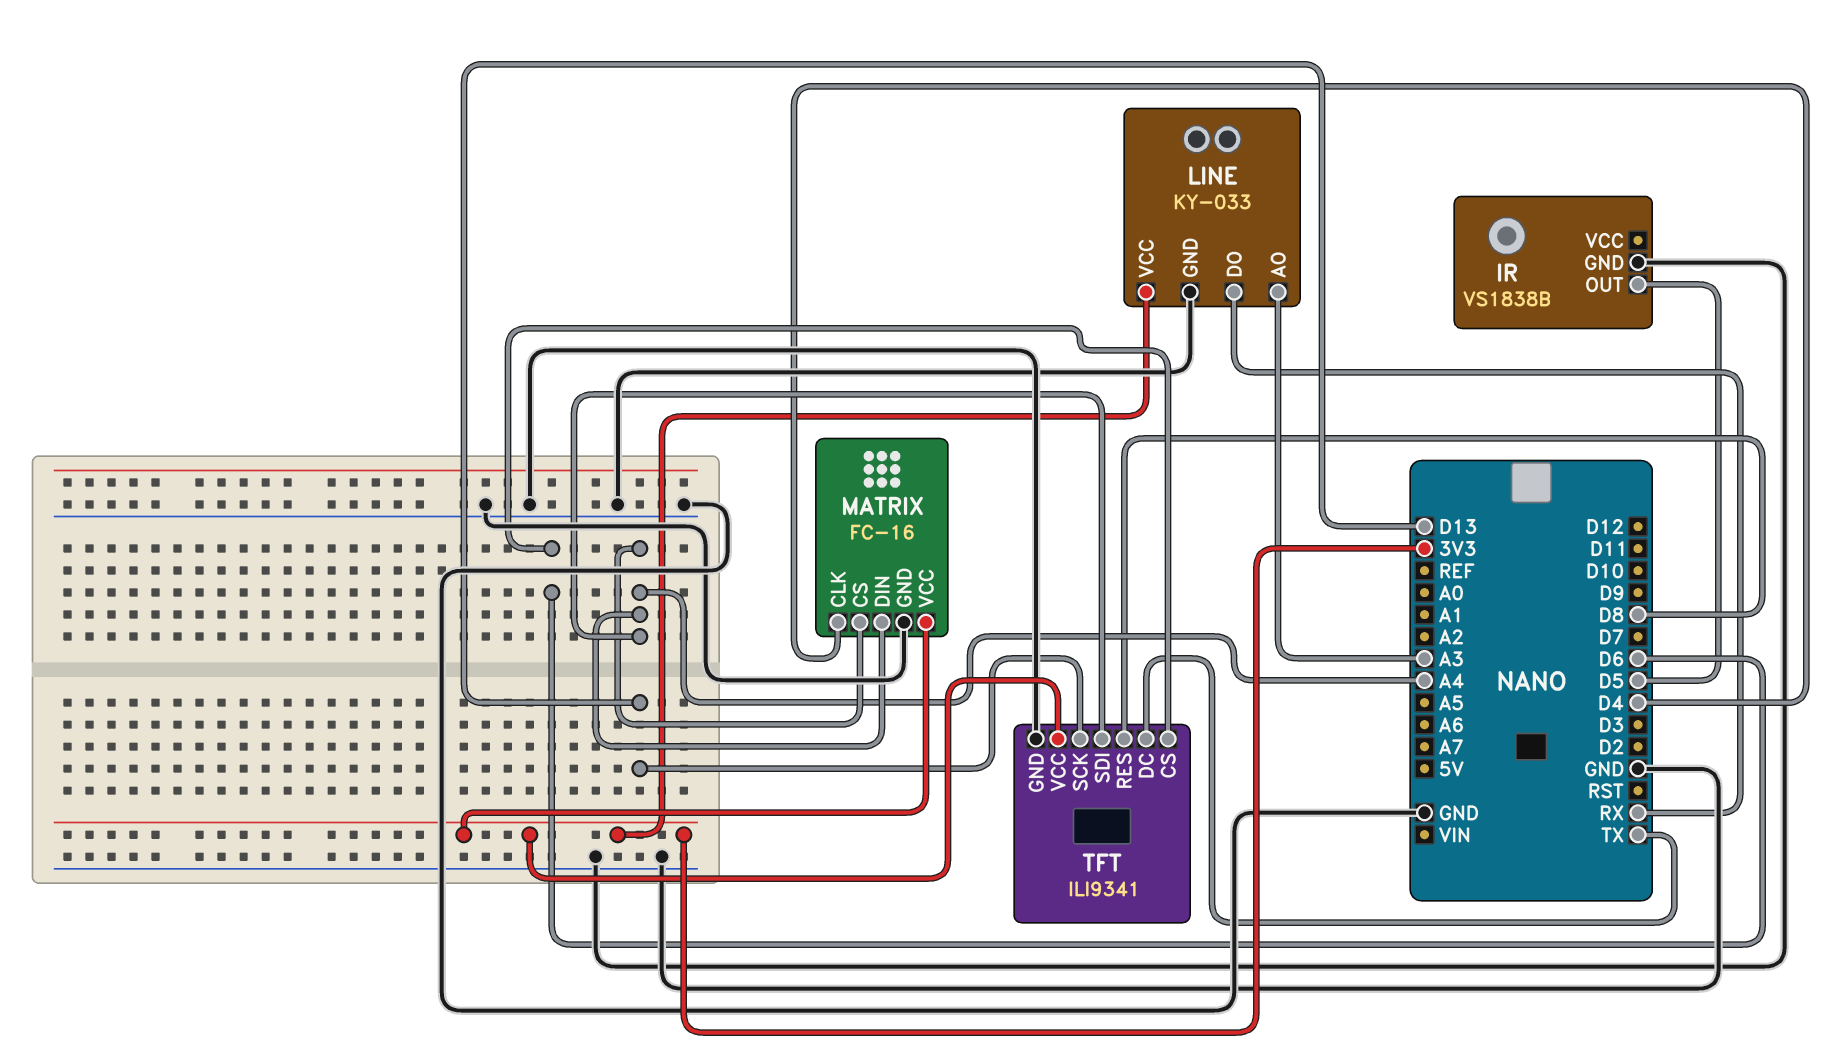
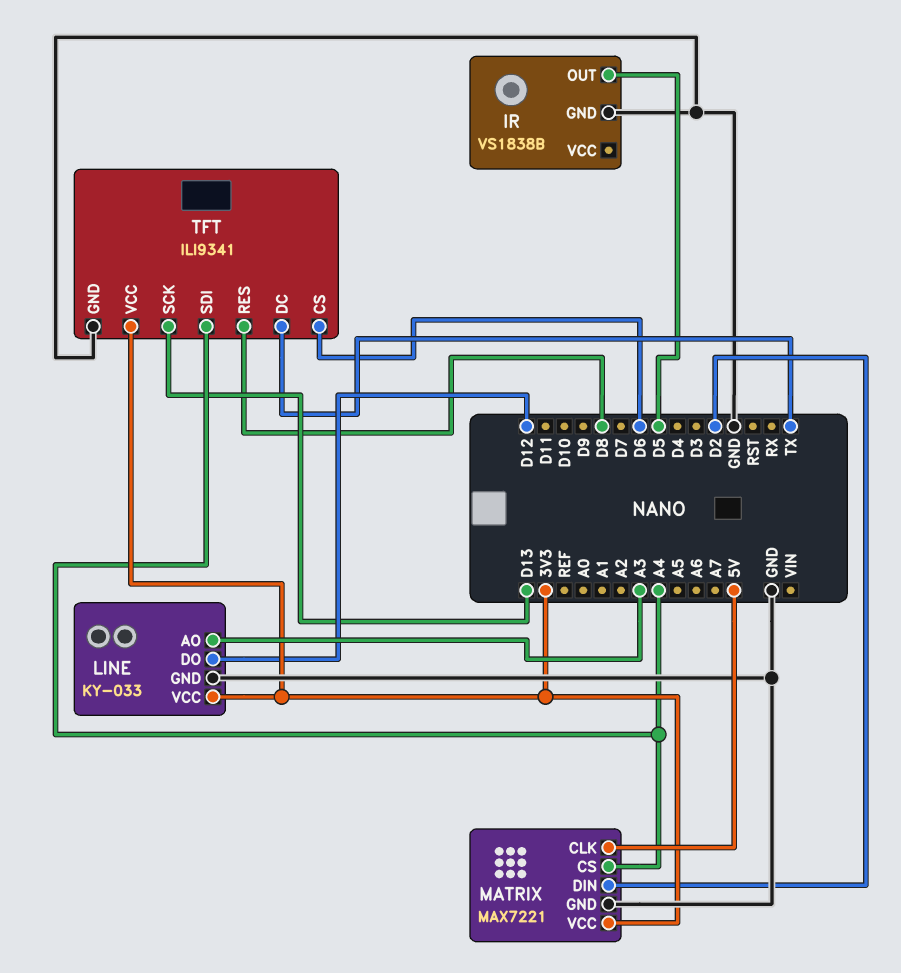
LINE pin DO: RX -> D12
MATRIX: FC-16 -> MAX7221
MATRIX pin CLK: D4 -> 5V
MATRIX pin DIN: A4 -> D2

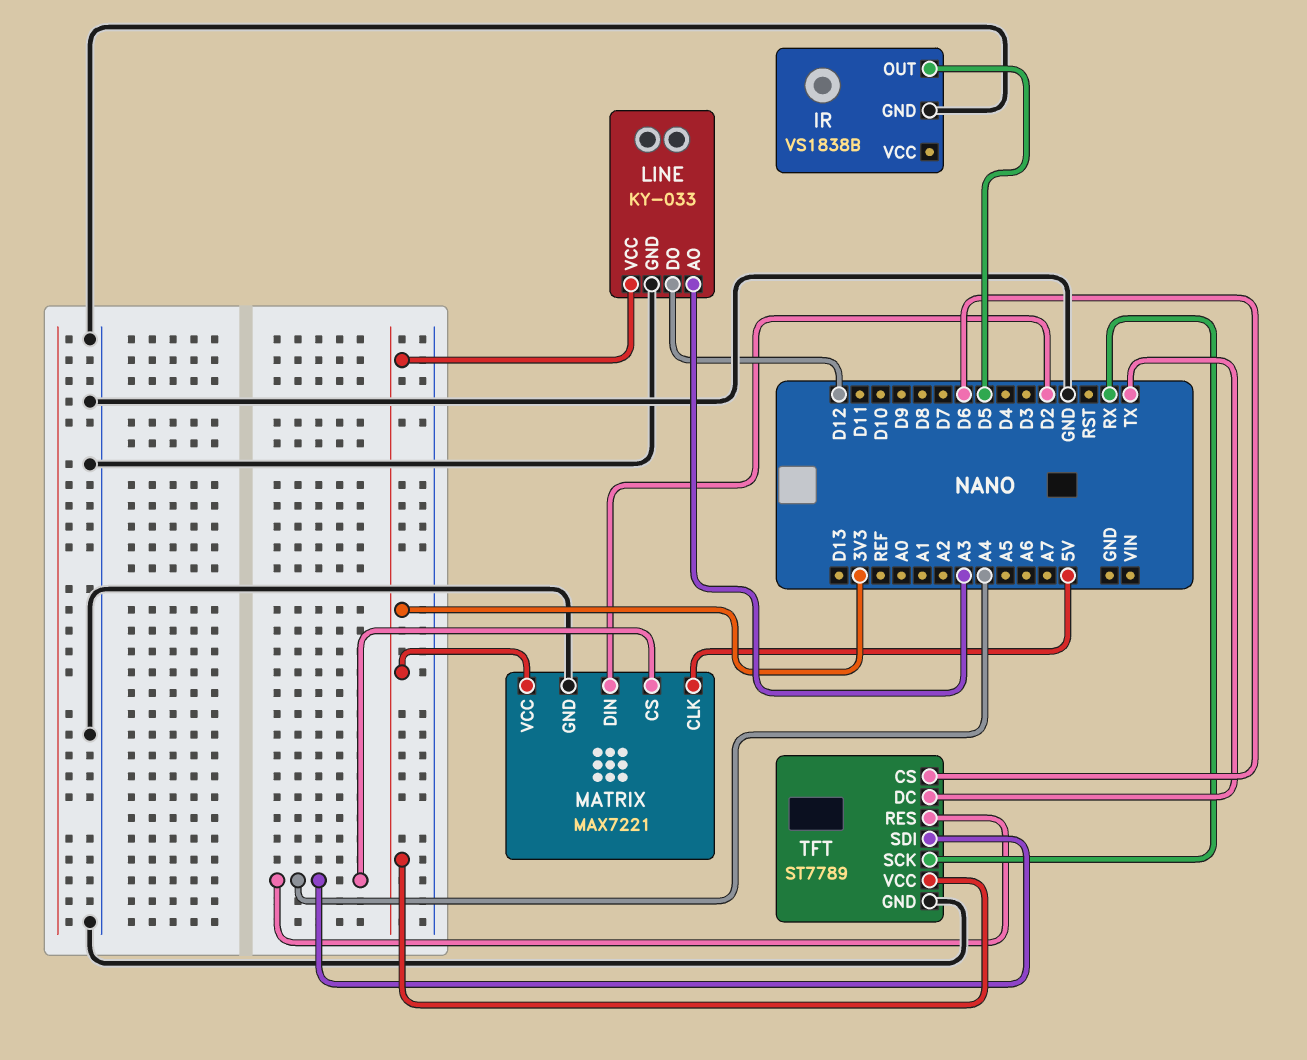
TFT: ILI9341 -> ST7789
TFT pin RES: D8 -> A4
TFT pin SCK: D13 -> RX

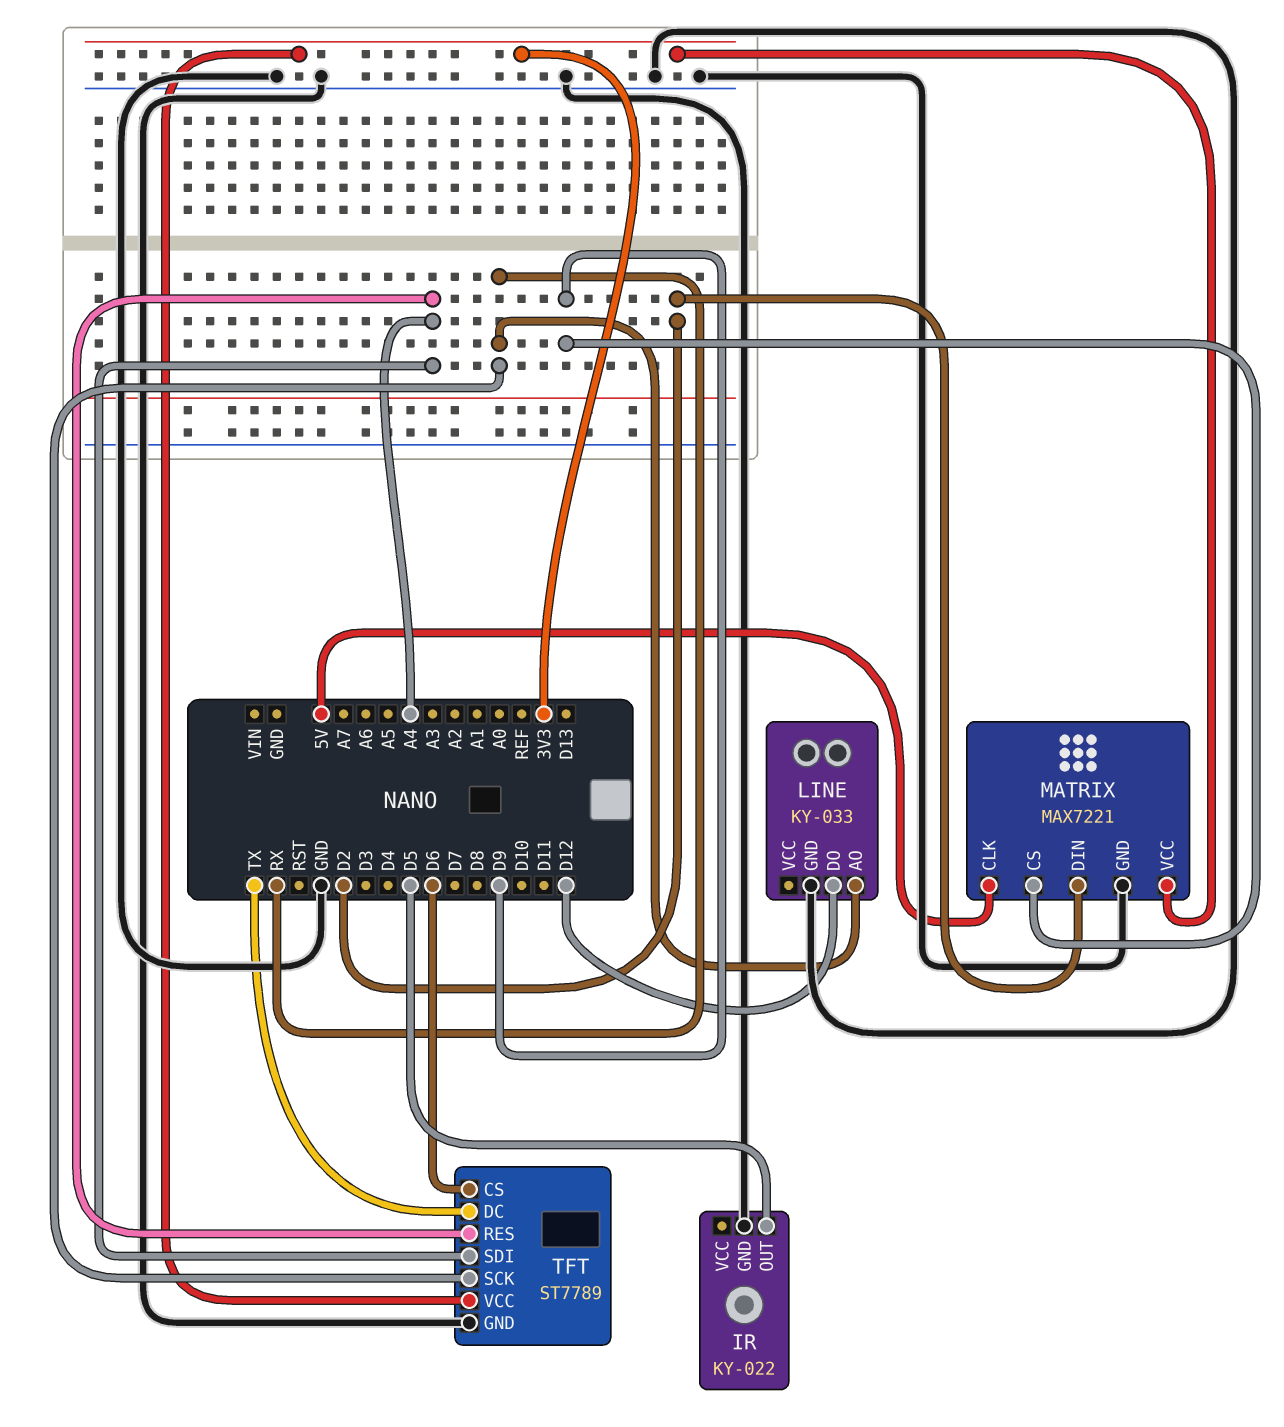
IR: VS1838B -> KY-022
LINE pin AO: A3 -> RX
LINE pin VCC: 3V3 -> none
MATRIX pin CS: A4 -> D9

